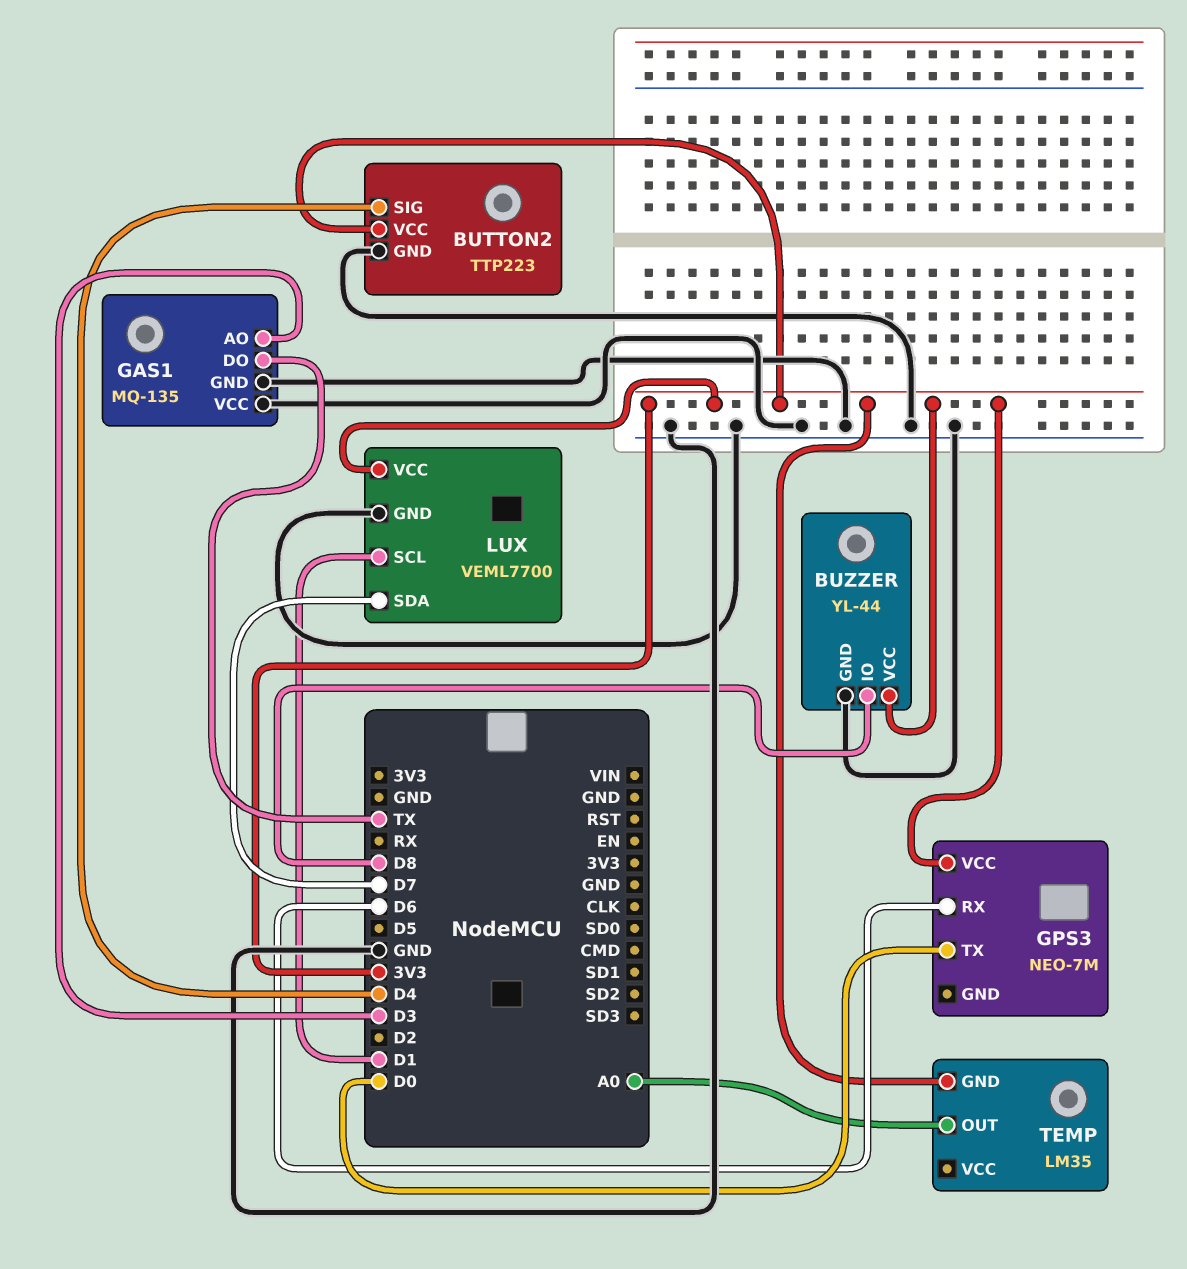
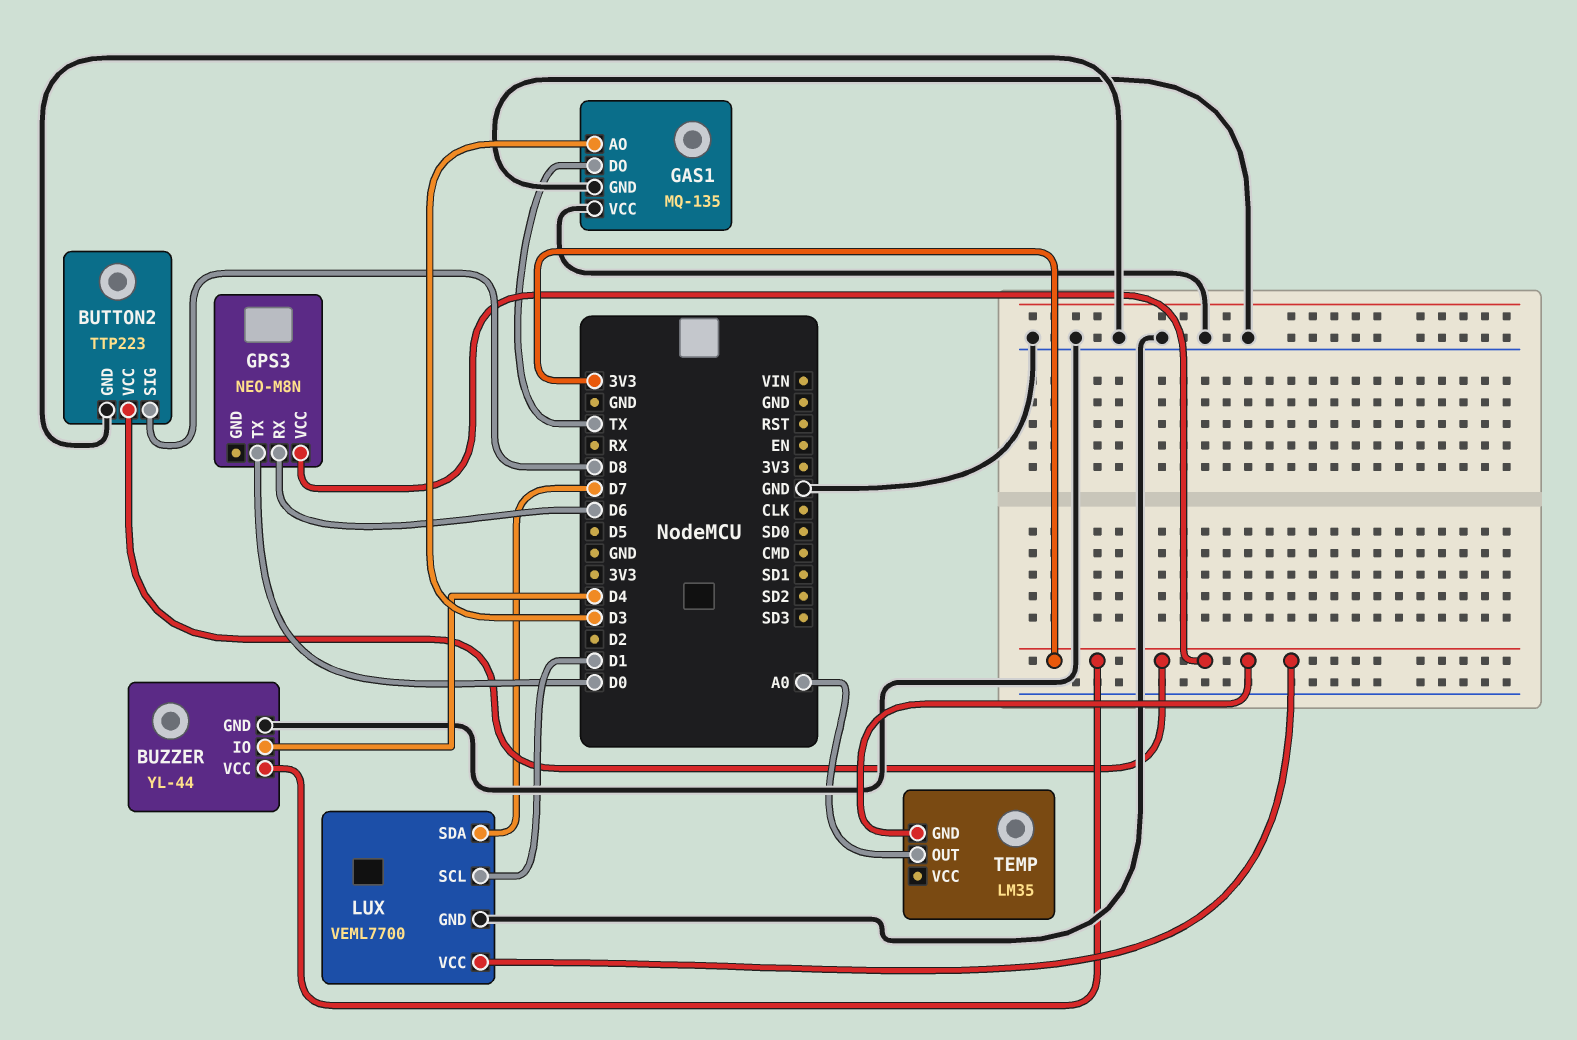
BUTTON2 pin SIG: D4 -> D8
BUZZER pin IO: D8 -> D4
GPS3: NEO-7M -> NEO-M8N

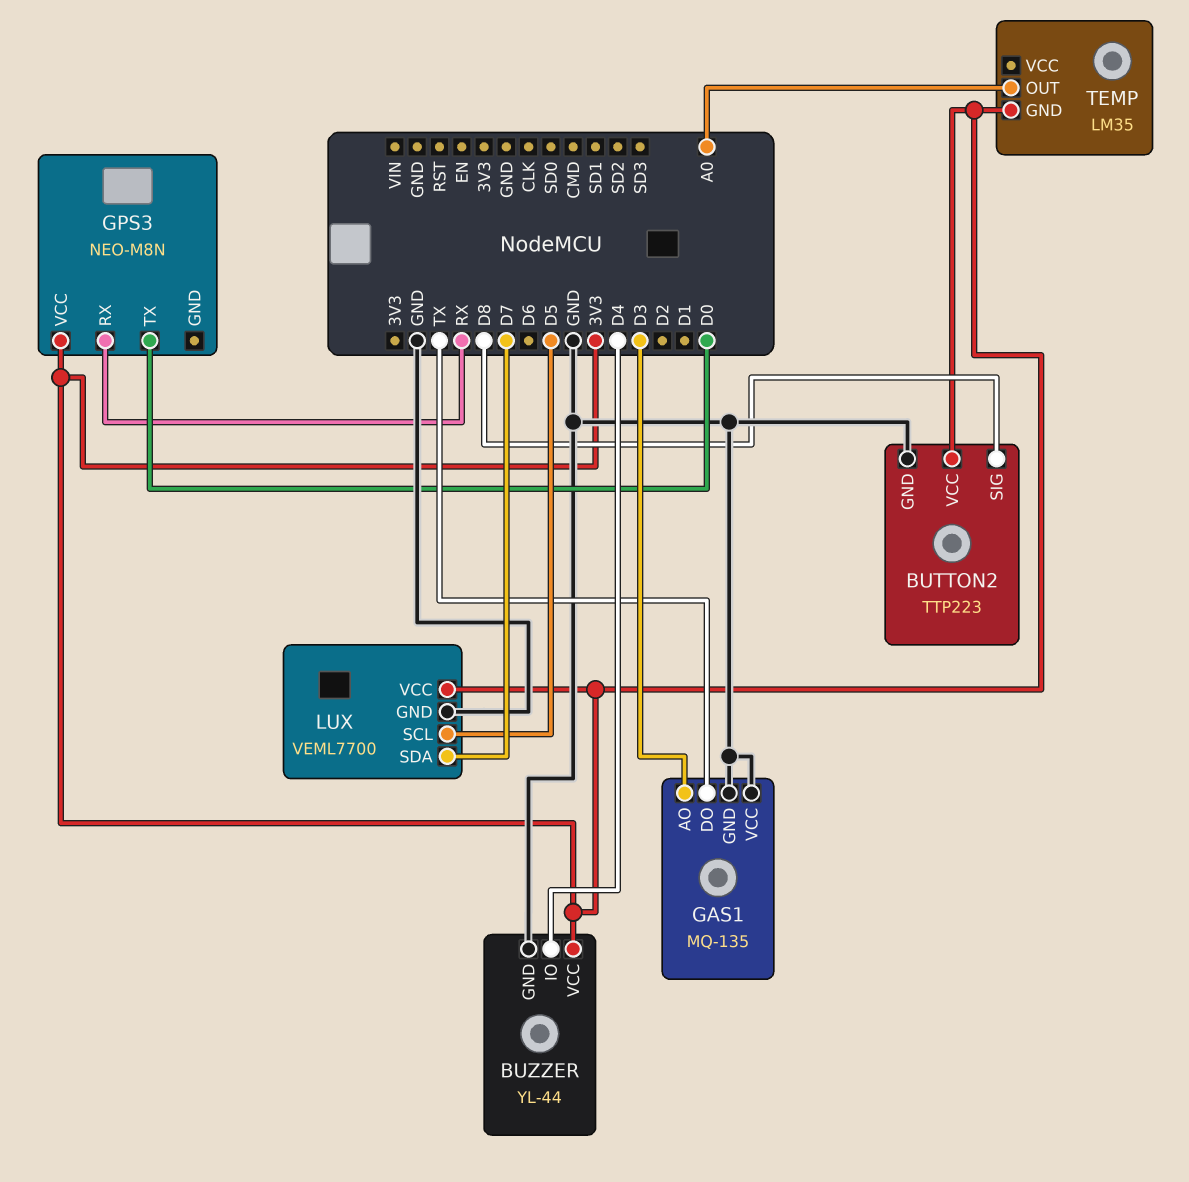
GPS3 pin RX: D6 -> RX
LUX pin SCL: D1 -> D5

